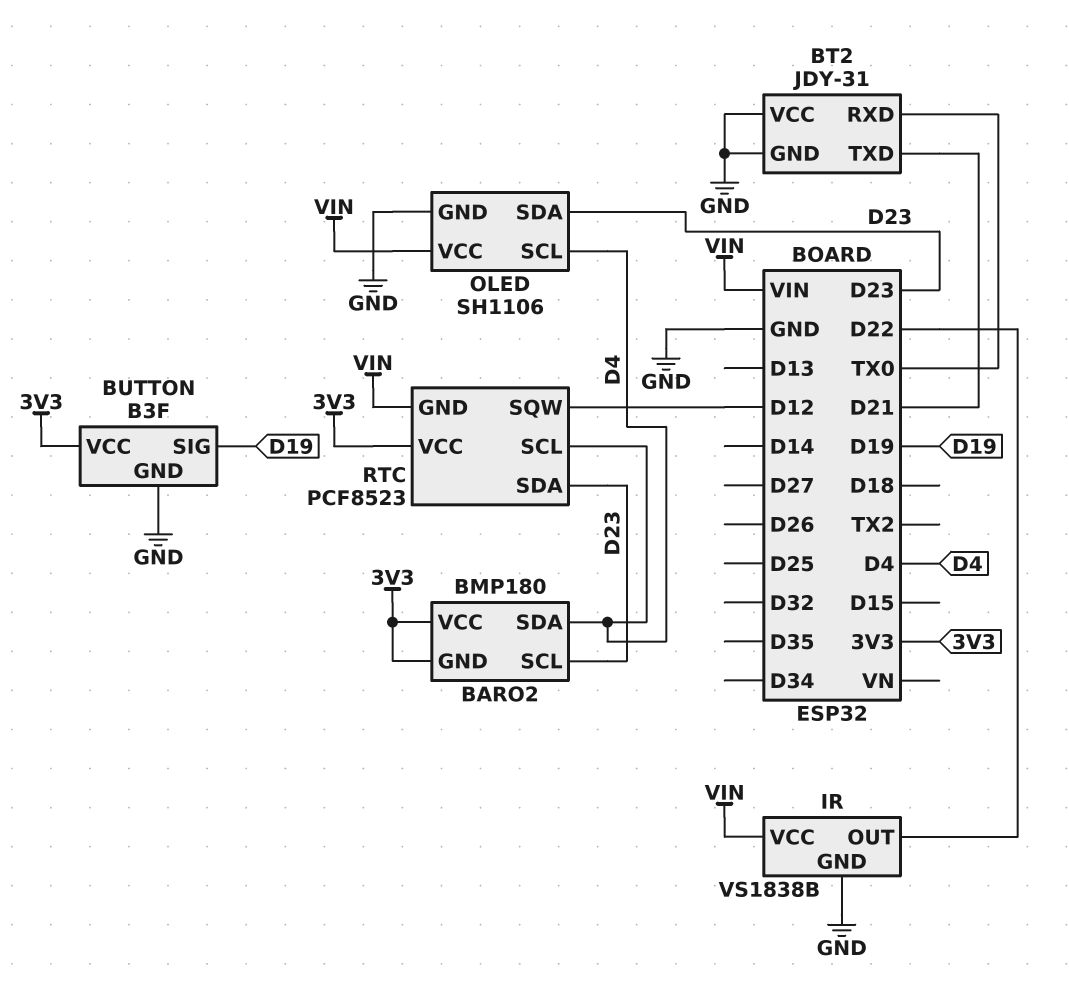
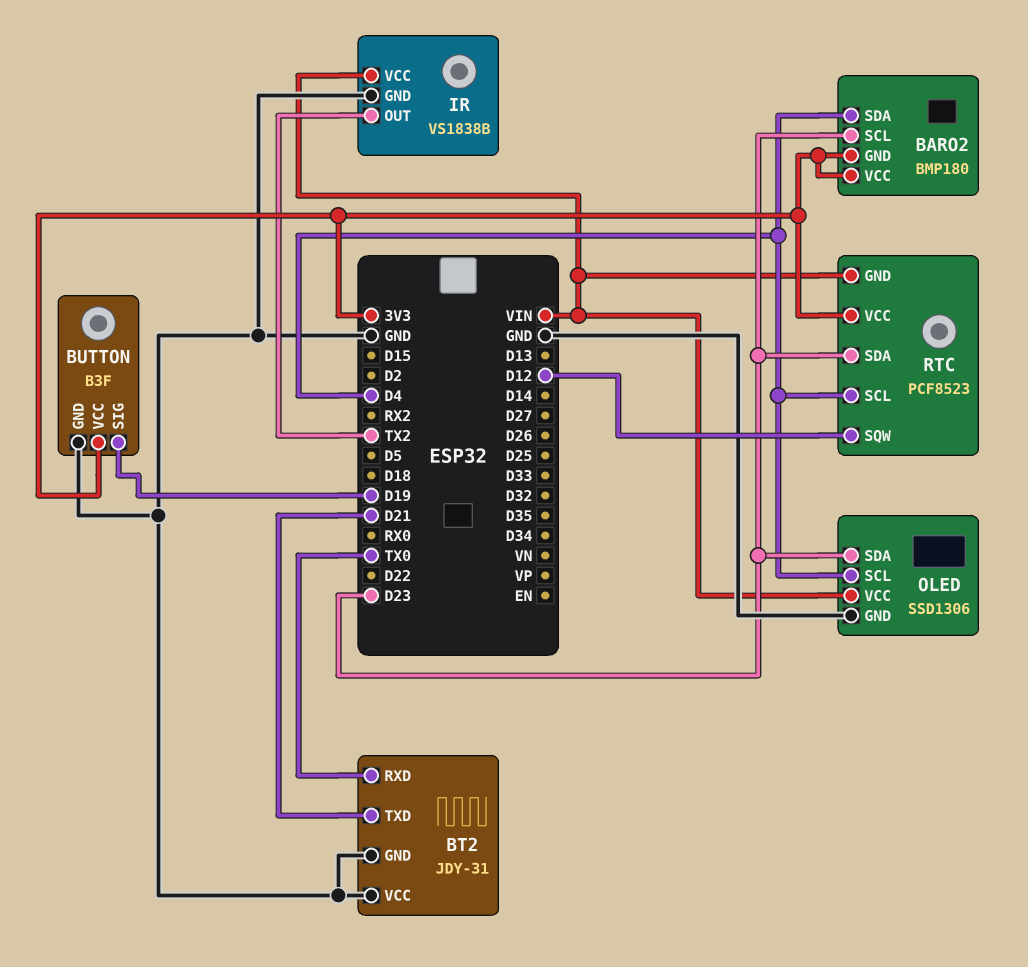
IR pin OUT: D22 -> TX2
OLED: SH1106 -> SSD1306

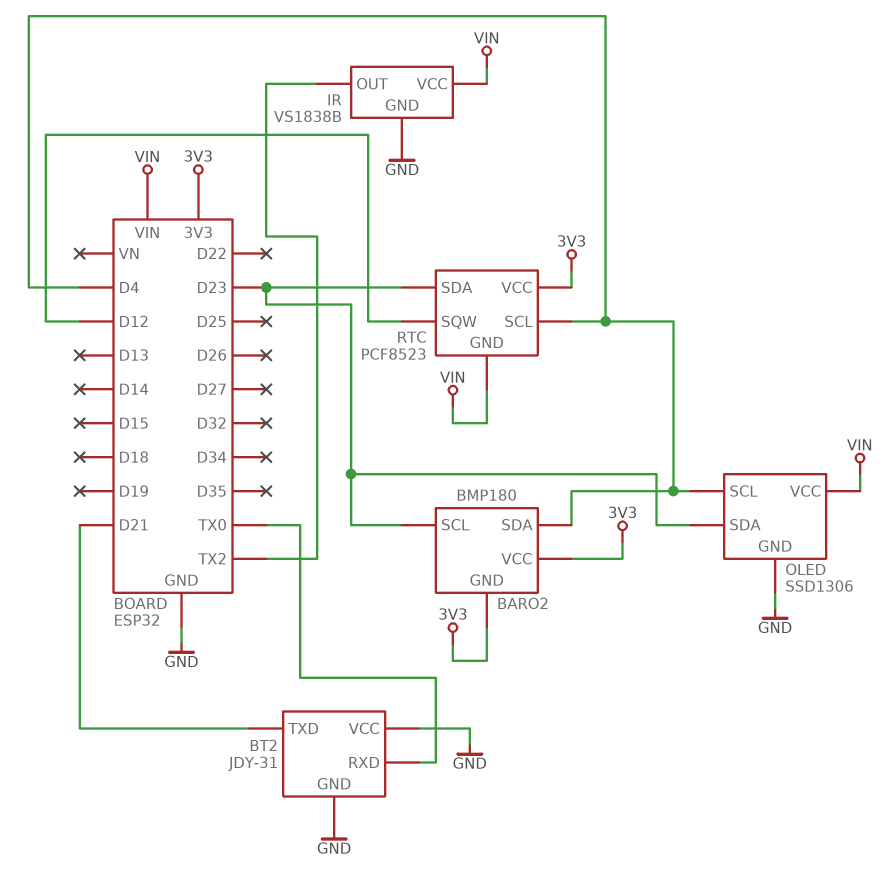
BUTTON: B3F -> none
BUTTON pin GND: GND -> none
BUTTON pin SIG: D19 -> none
BUTTON pin VCC: 3V3 -> none

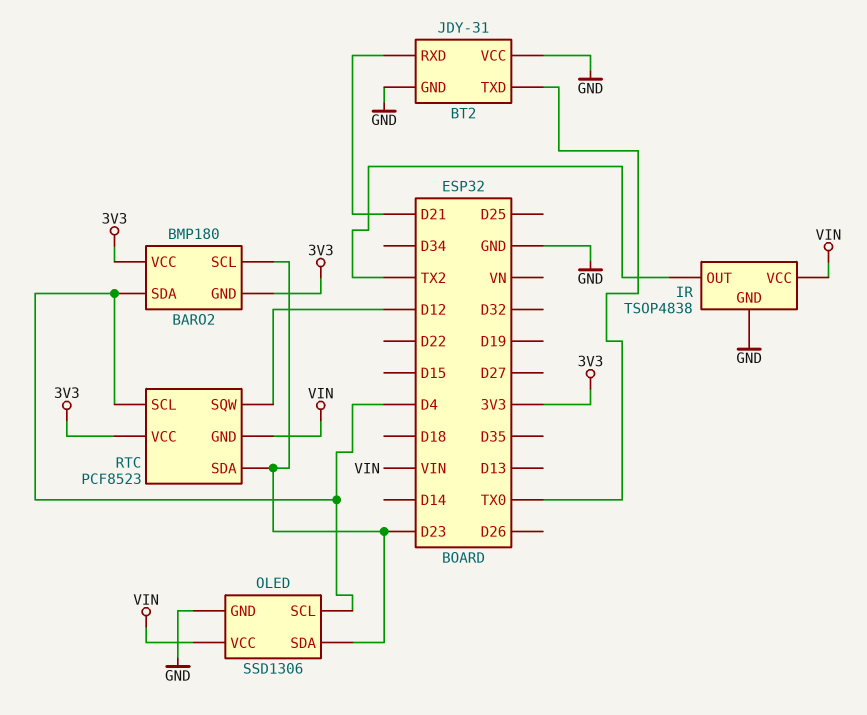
BT2 pin RXD: TX0 -> D21
BT2 pin TXD: D21 -> TX0
IR: VS1838B -> TSOP4838

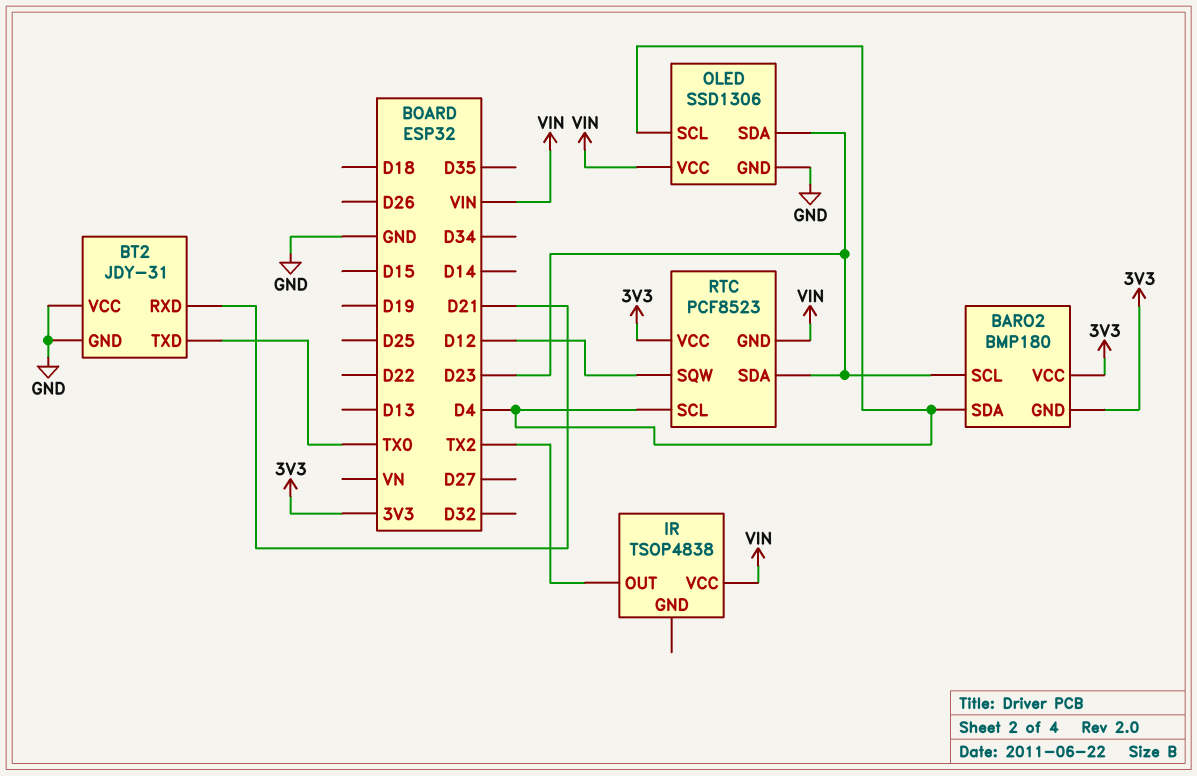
IR pin GND: GND -> none

